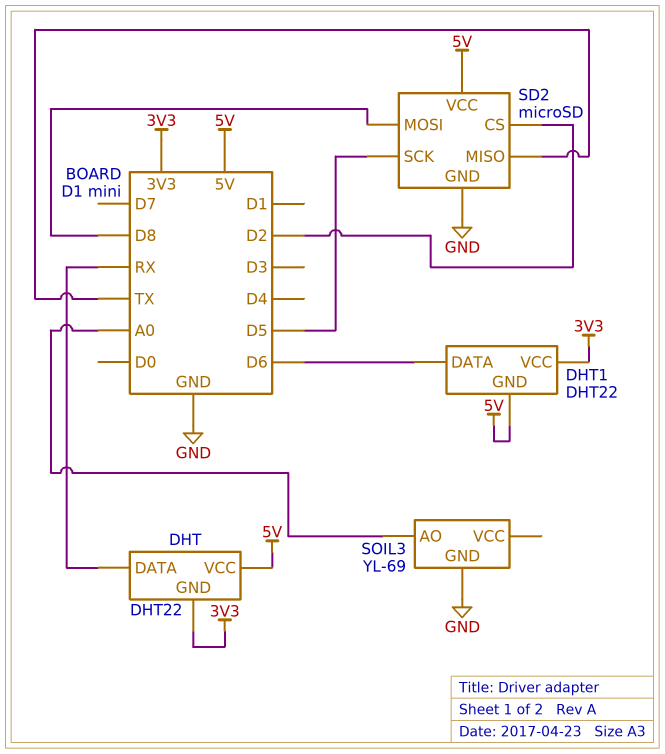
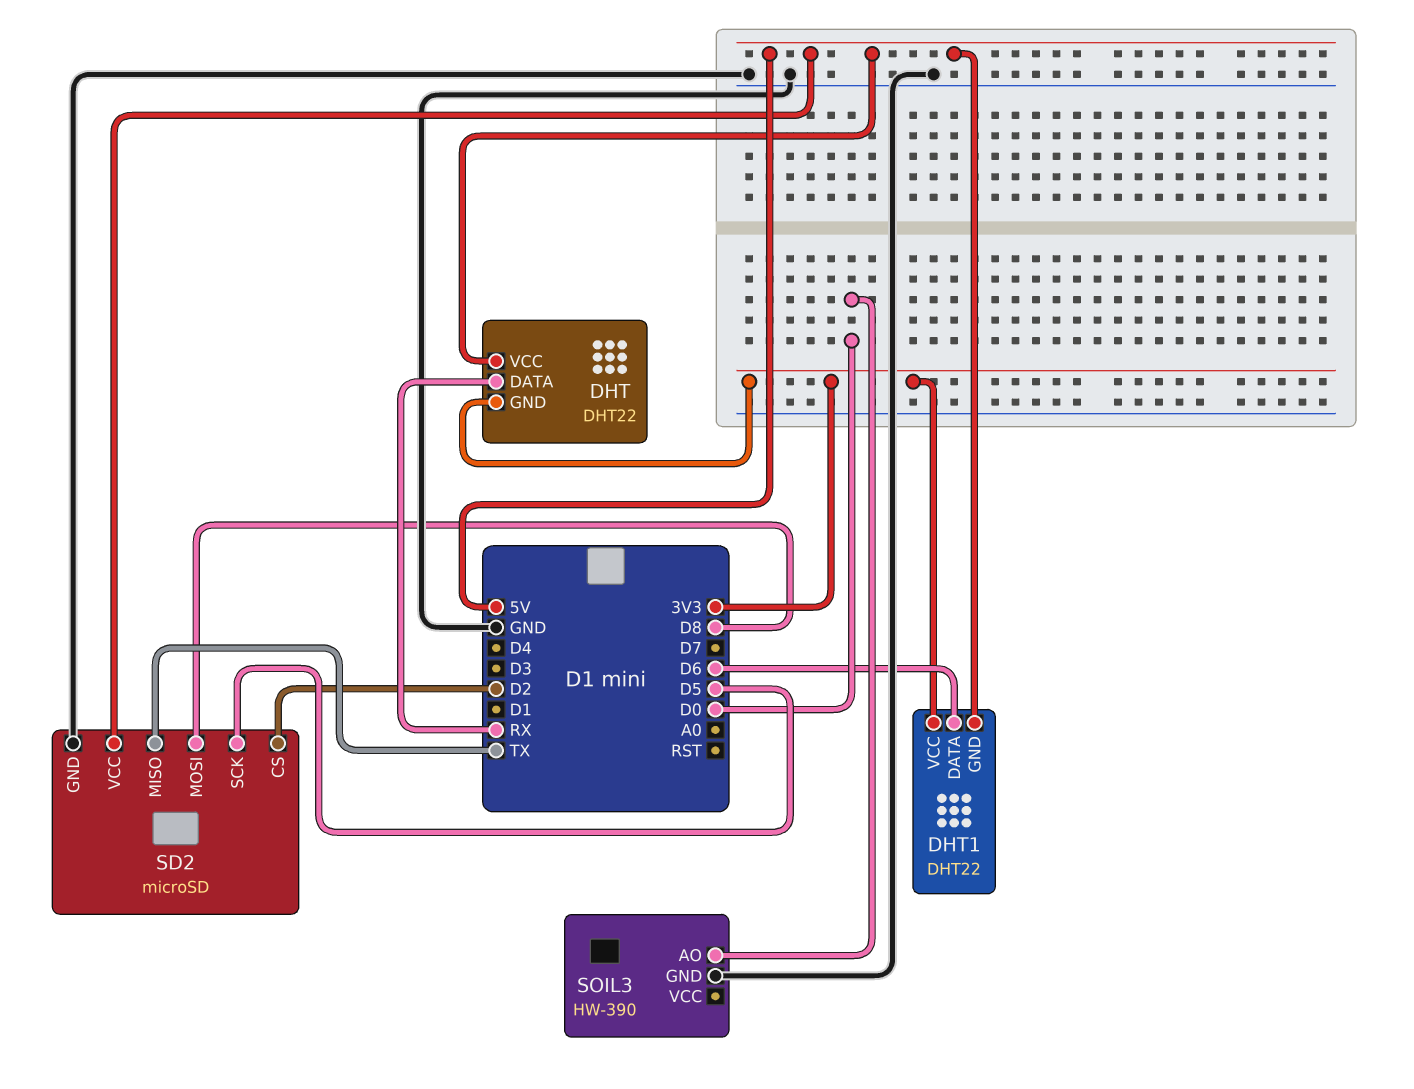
SOIL3: YL-69 -> HW-390
SOIL3 pin AO: A0 -> D0

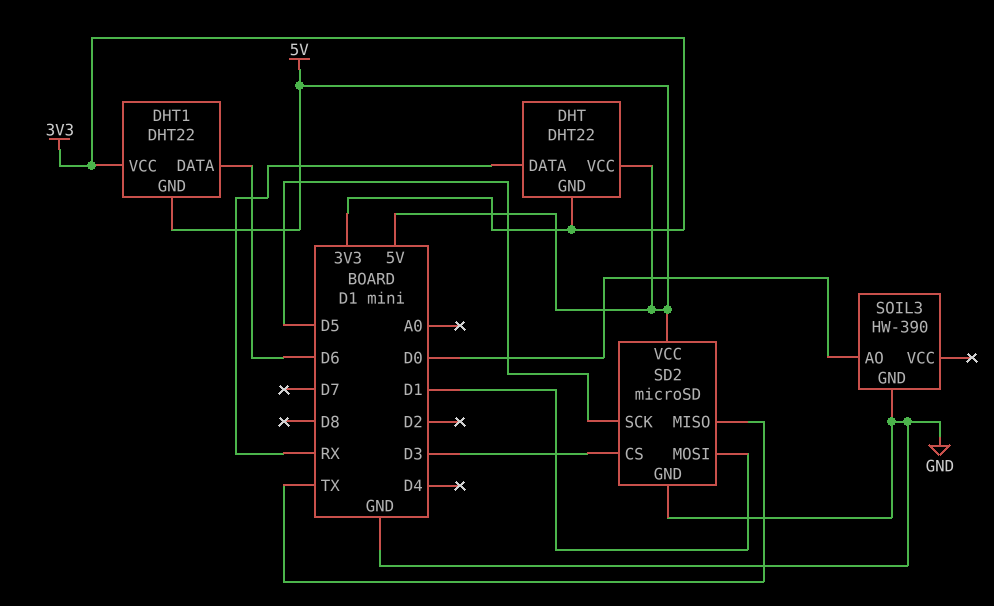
SD2 pin CS: D2 -> D3
SD2 pin MOSI: D8 -> D1

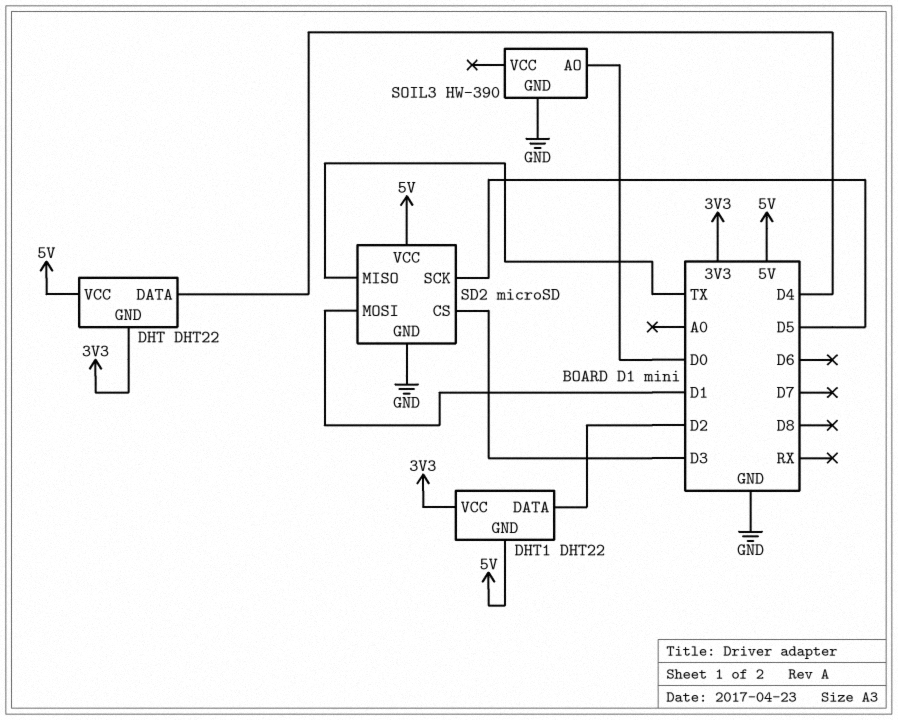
DHT pin DATA: RX -> D4
DHT1 pin DATA: D6 -> D2

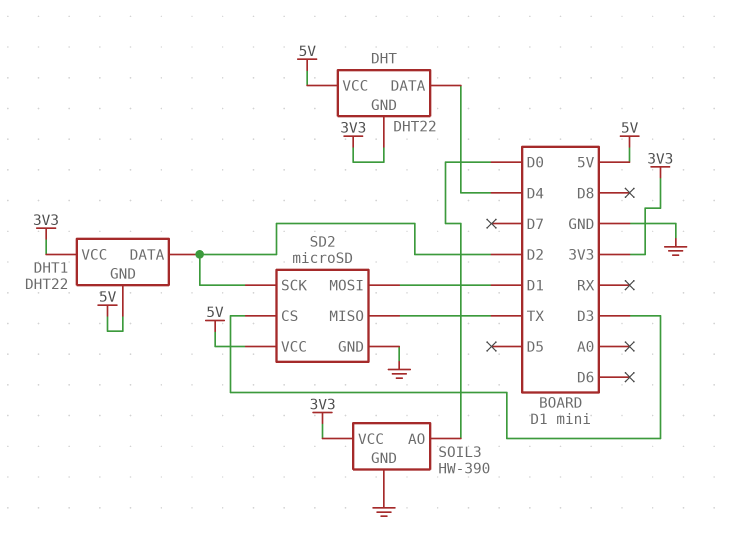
SD2 pin SCK: D5 -> D2
SOIL3 pin VCC: none -> 3V3

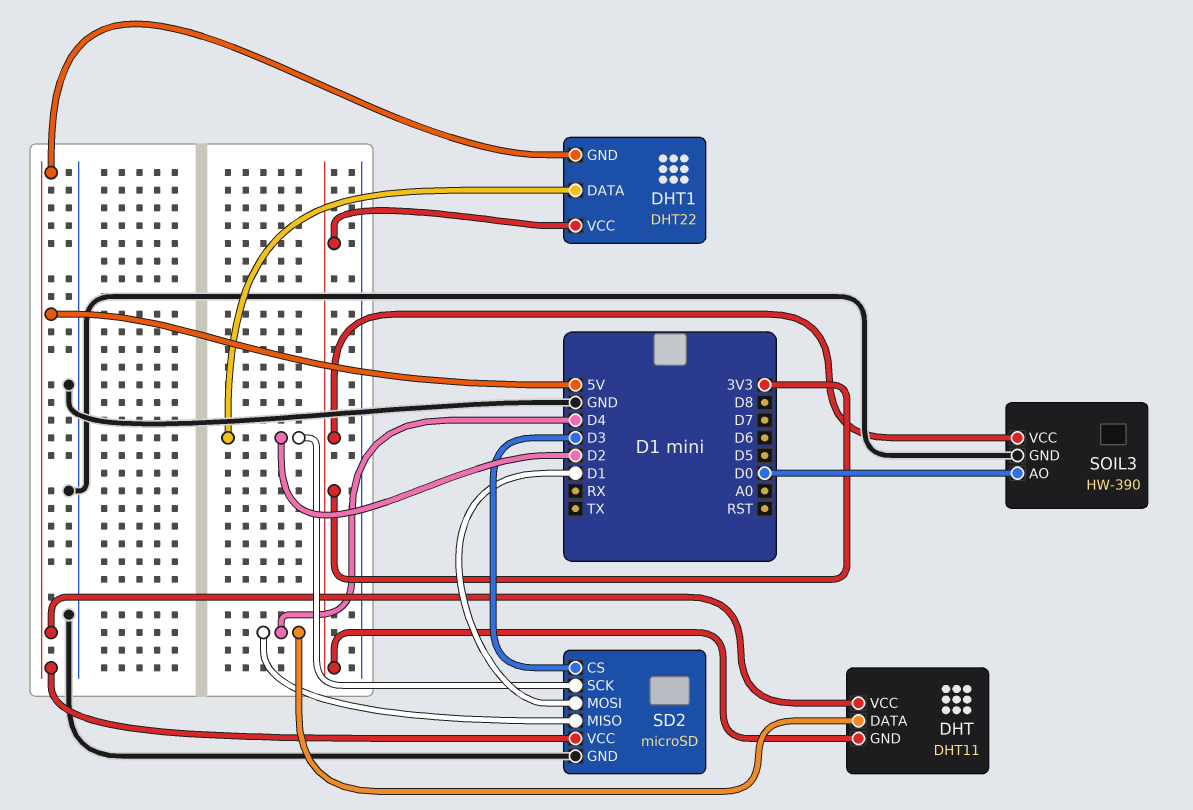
DHT: DHT22 -> DHT11
SD2 pin MISO: TX -> D4

